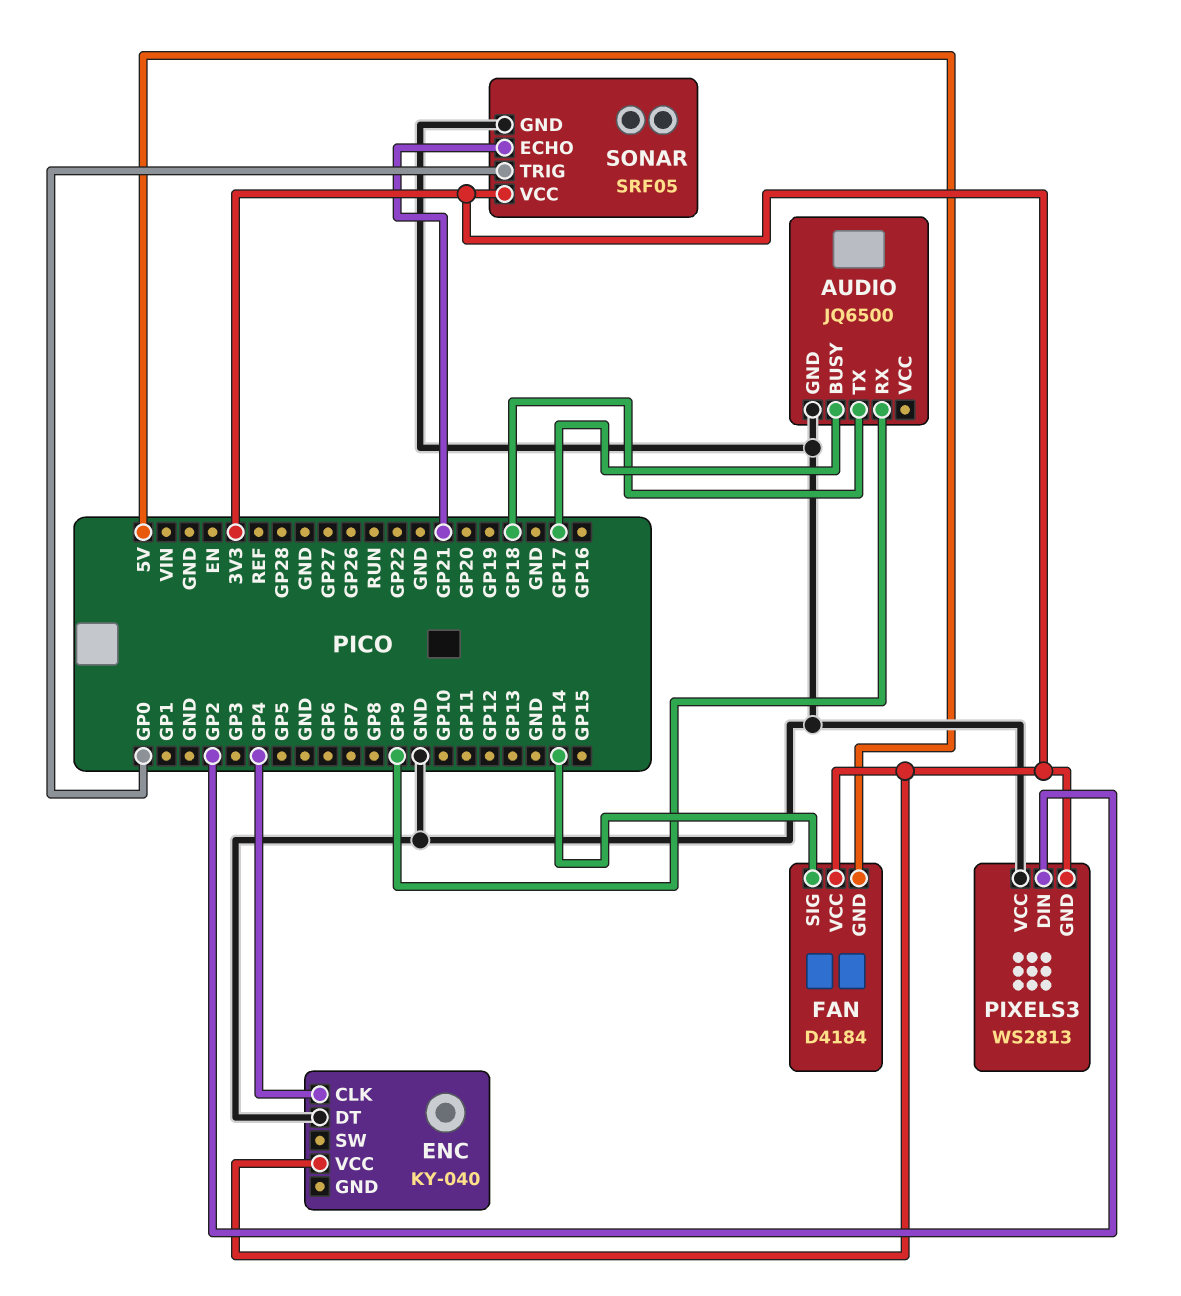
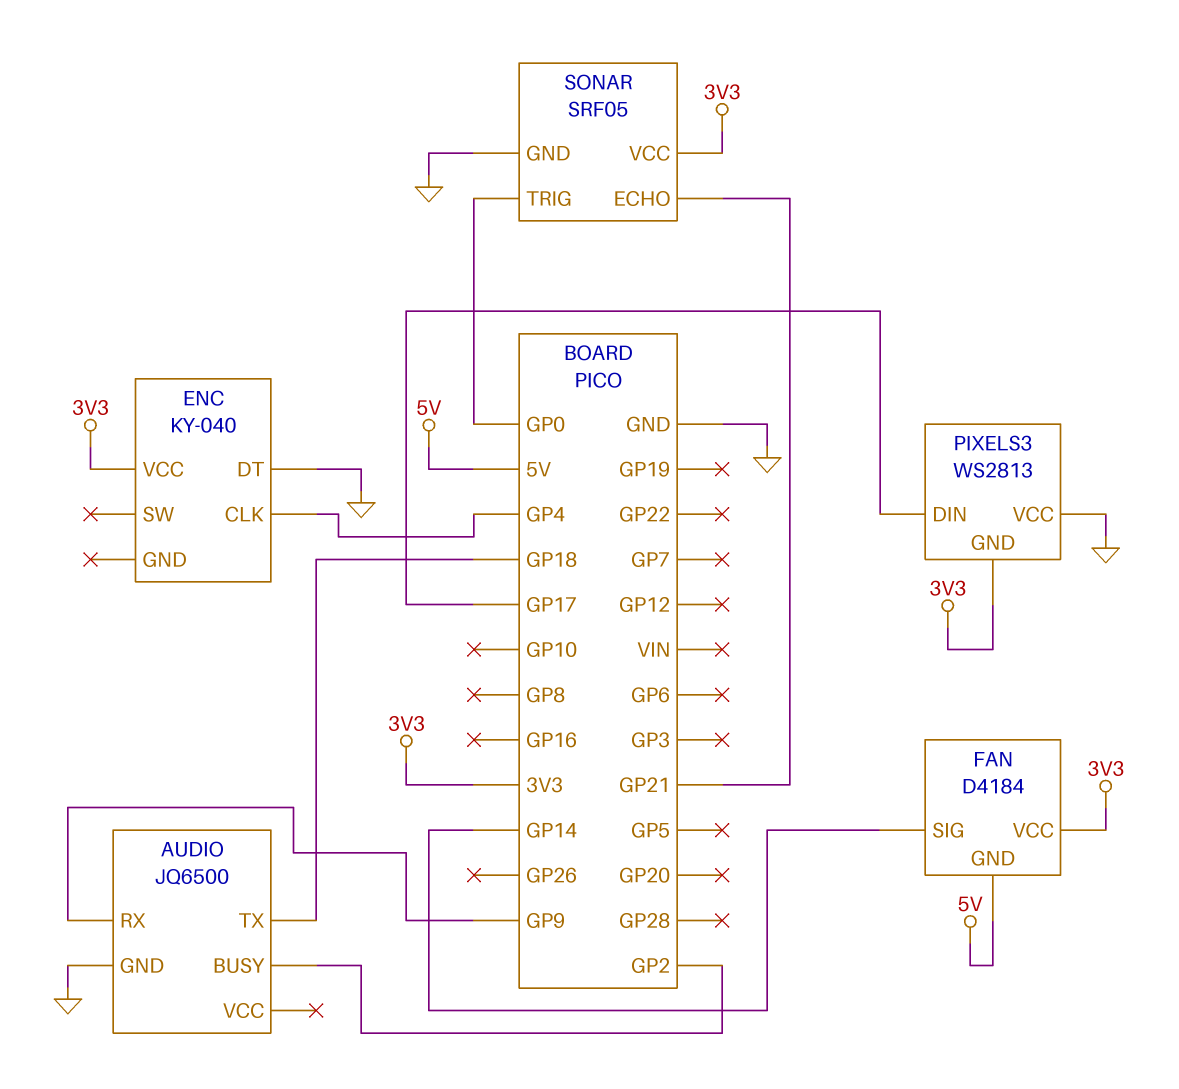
AUDIO pin BUSY: GP17 -> GP2
PIXELS3 pin DIN: GP2 -> GP17

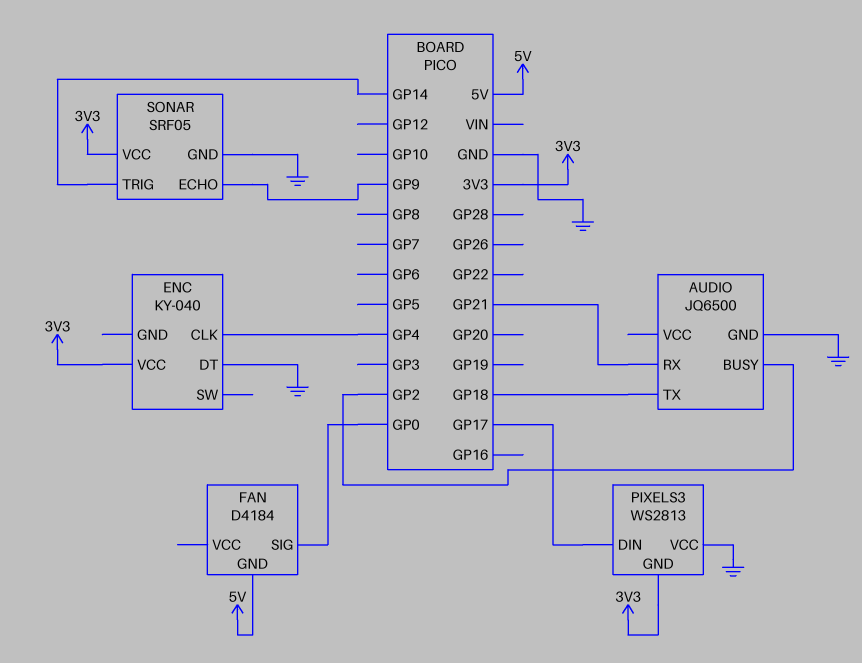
AUDIO pin RX: GP9 -> GP21
FAN pin SIG: GP14 -> GP0
FAN pin VCC: 3V3 -> none
SONAR pin ECHO: GP21 -> GP9
SONAR pin TRIG: GP0 -> GP14

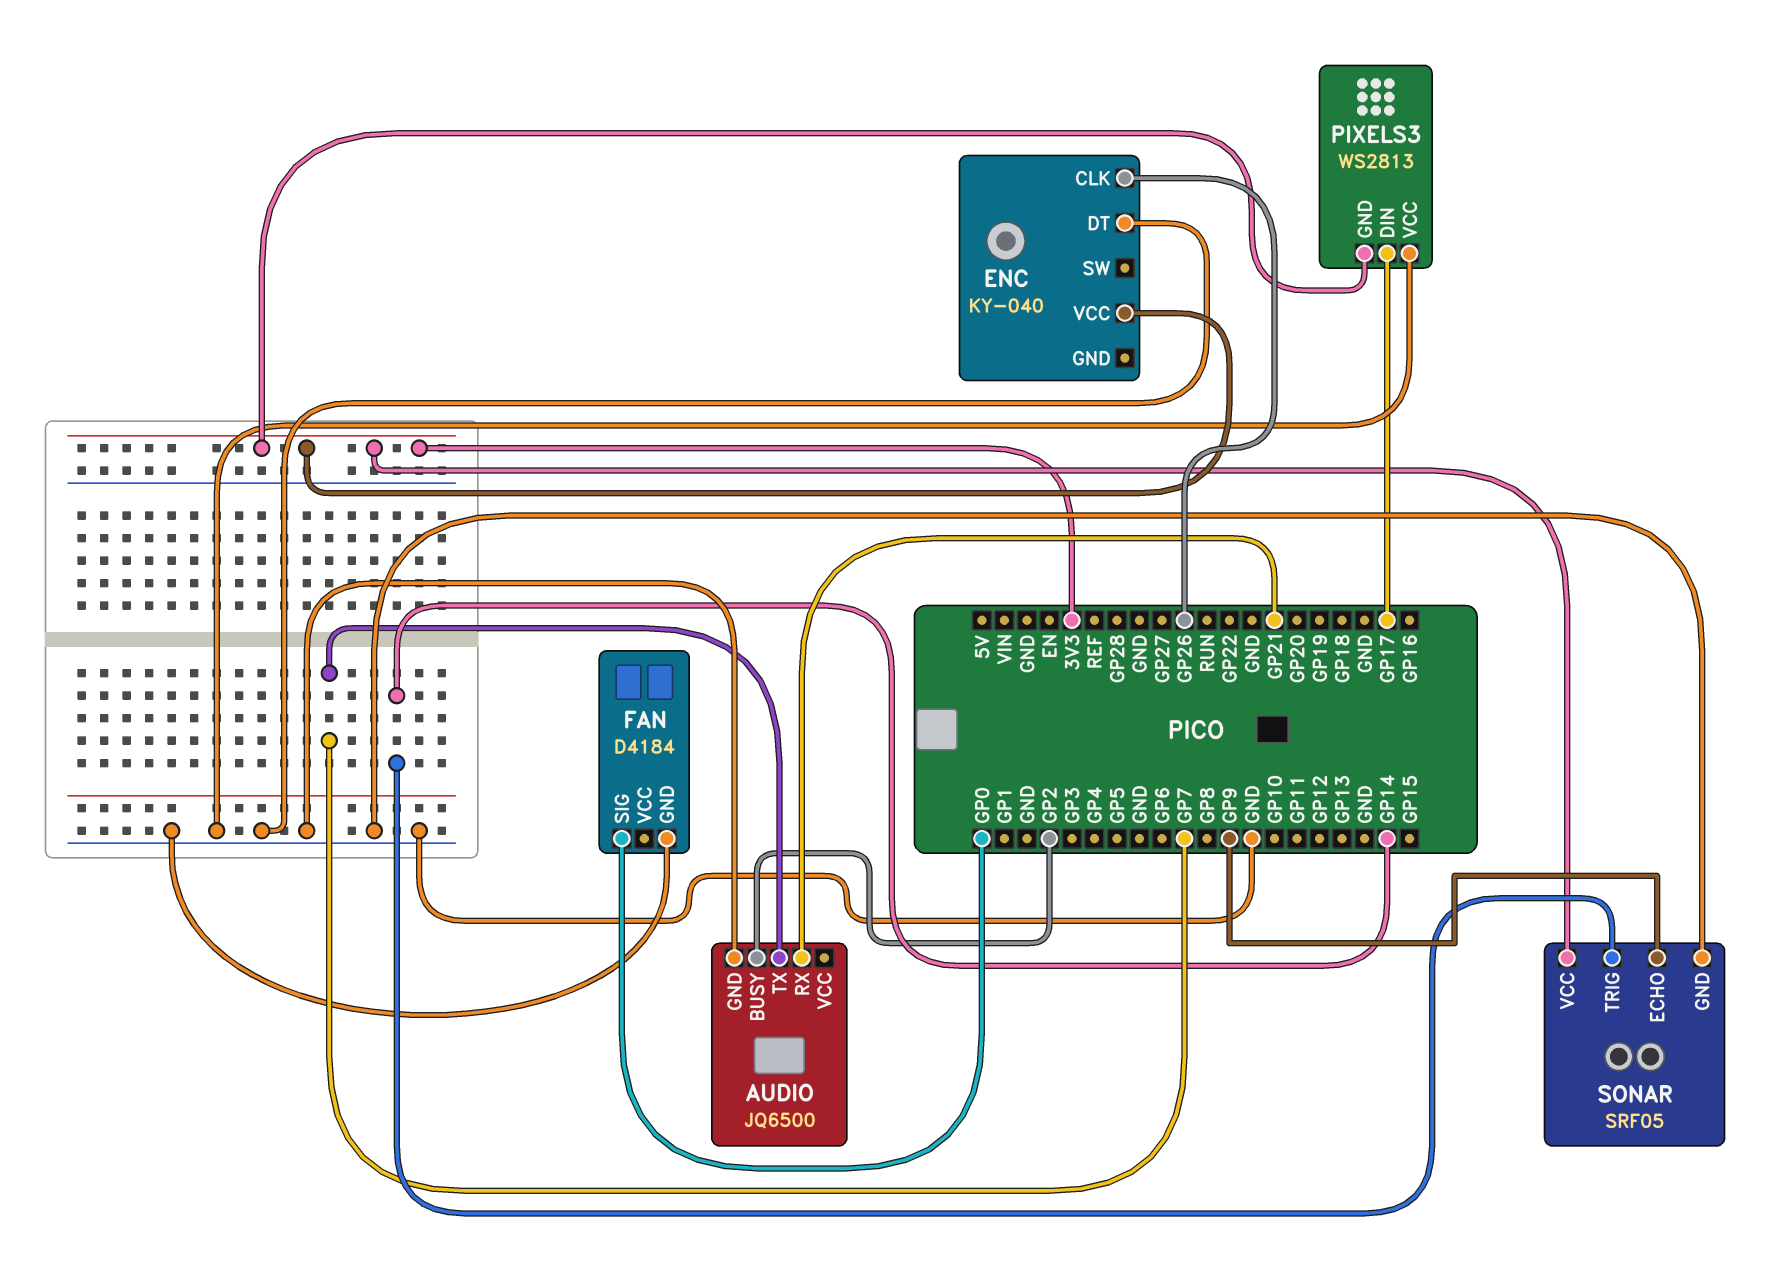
AUDIO pin TX: GP18 -> GP7
ENC pin CLK: GP4 -> GP26
FAN pin GND: 5V -> GND

